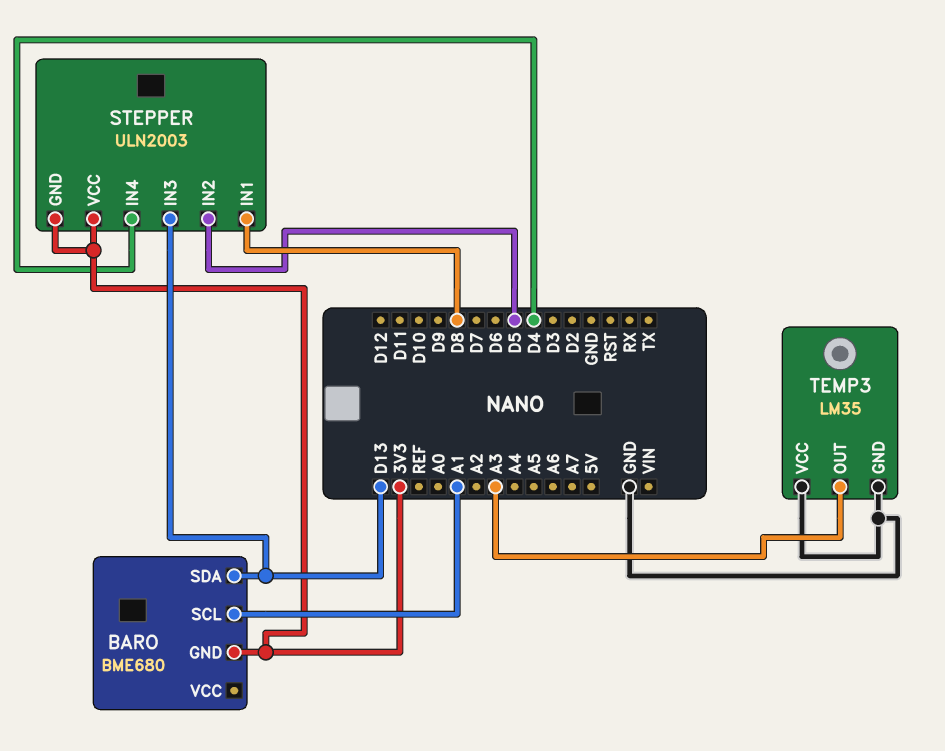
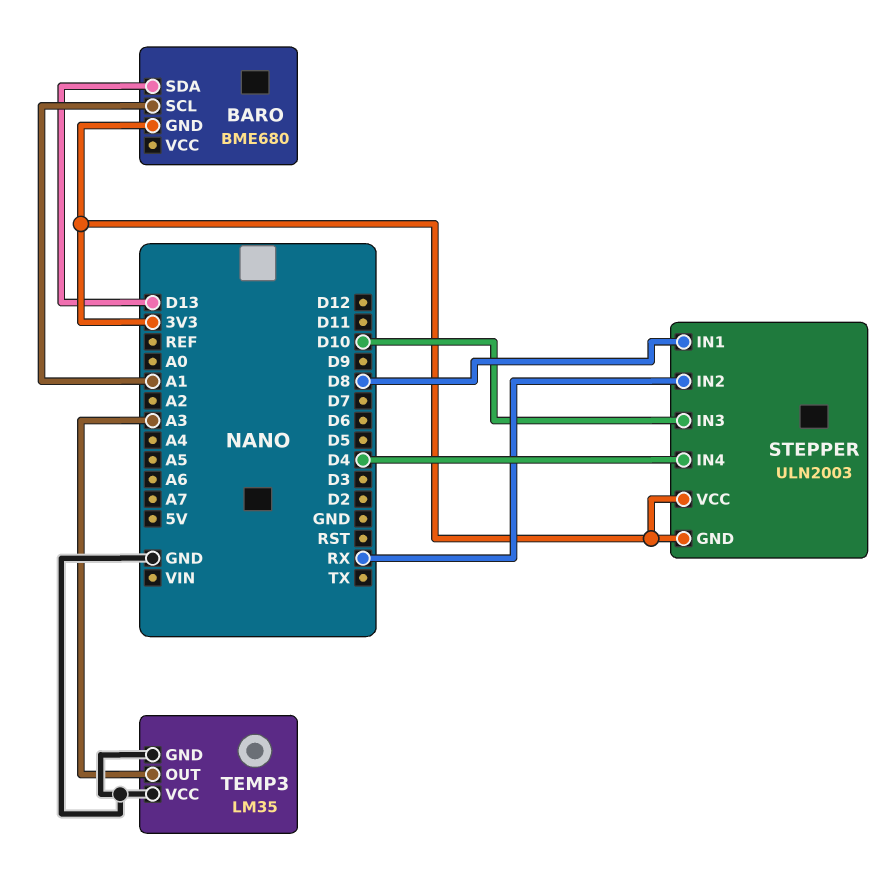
STEPPER pin IN2: D5 -> RX
STEPPER pin IN3: D13 -> D10

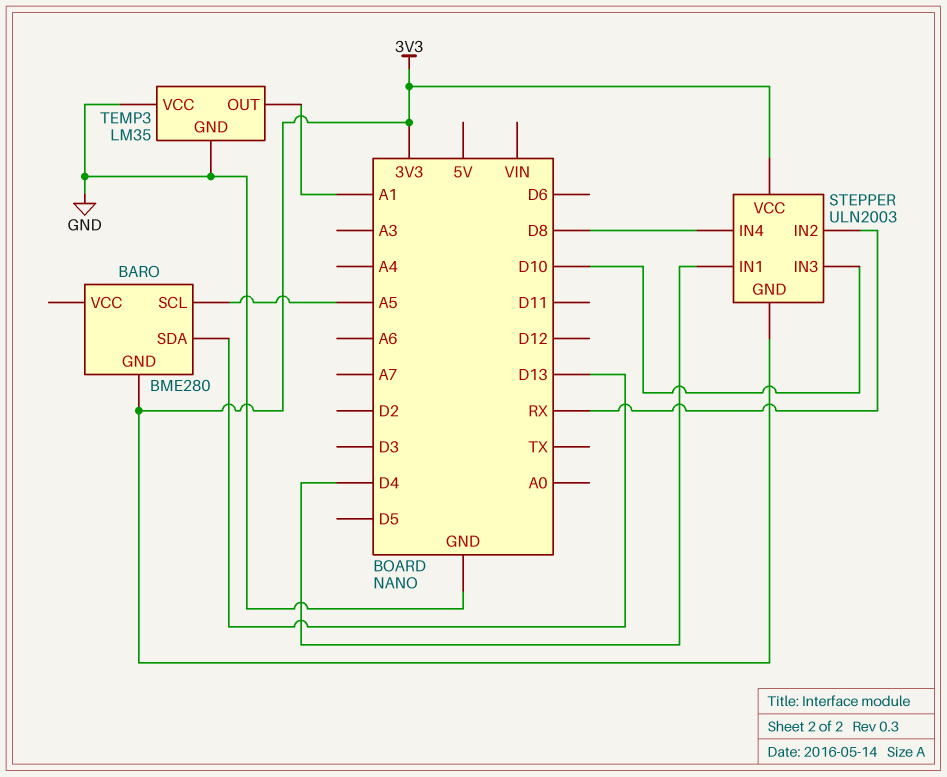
BARO: BME680 -> BME280
BARO pin SCL: A1 -> A5
STEPPER pin IN1: D8 -> D4
STEPPER pin IN4: D4 -> D8
TEMP3 pin OUT: A3 -> A1

